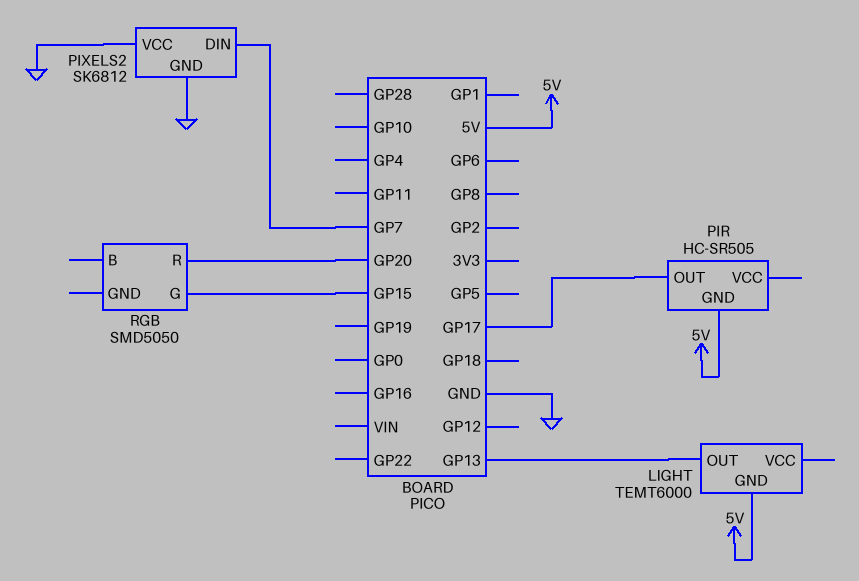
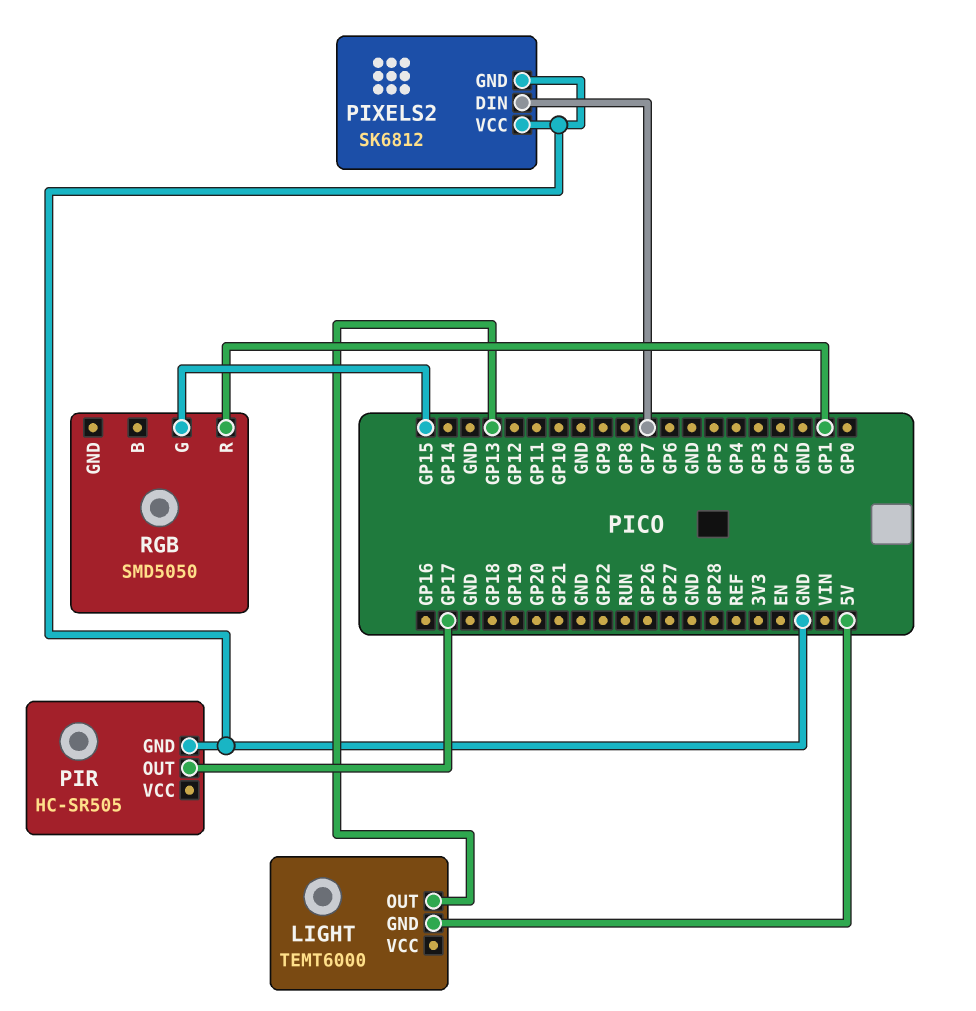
PIR pin GND: 5V -> GND
RGB pin R: GP20 -> GP1

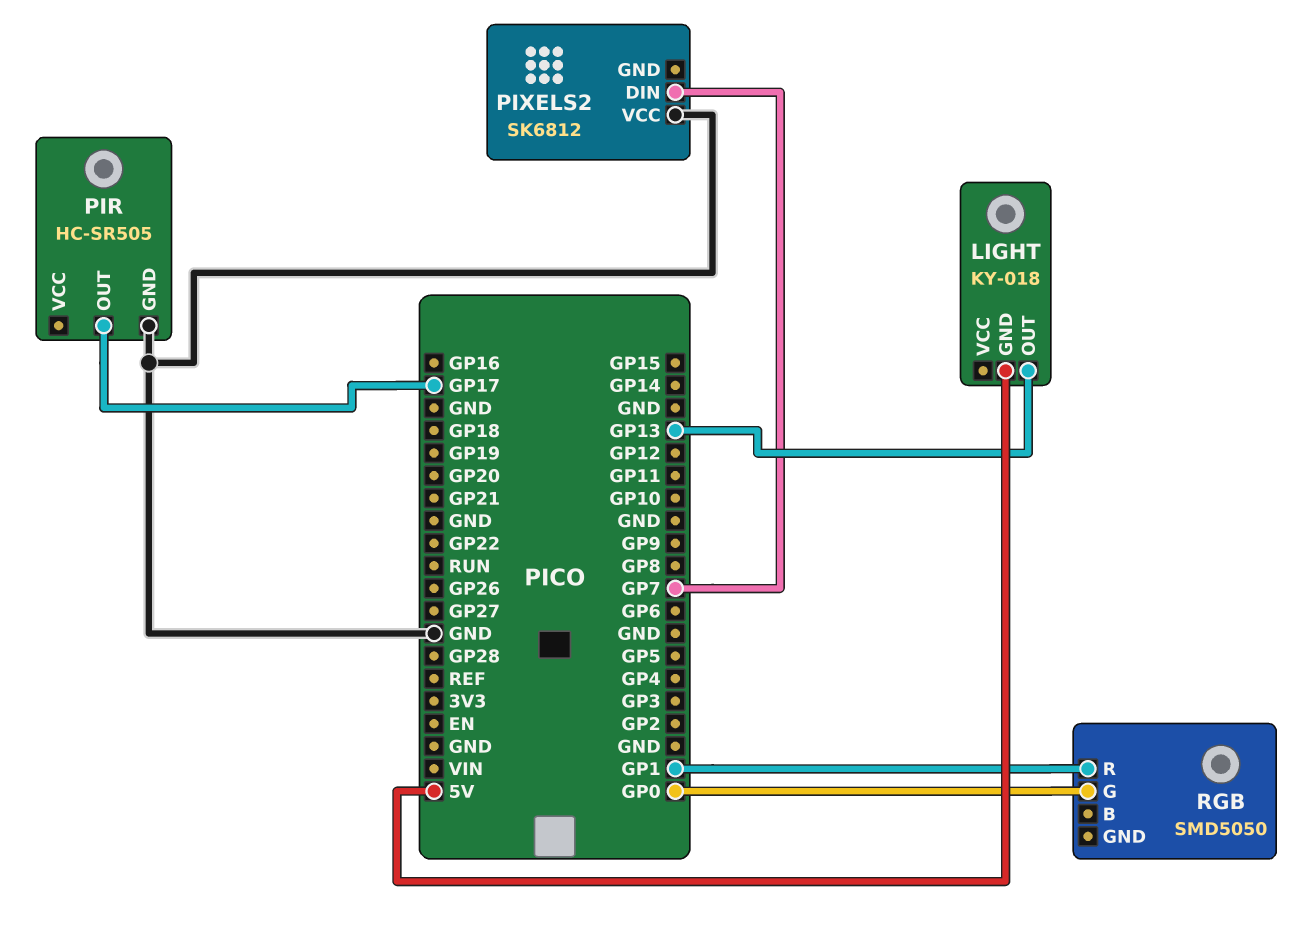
LIGHT: TEMT6000 -> KY-018
PIXELS2 pin GND: GND -> none
RGB pin G: GP15 -> GP0

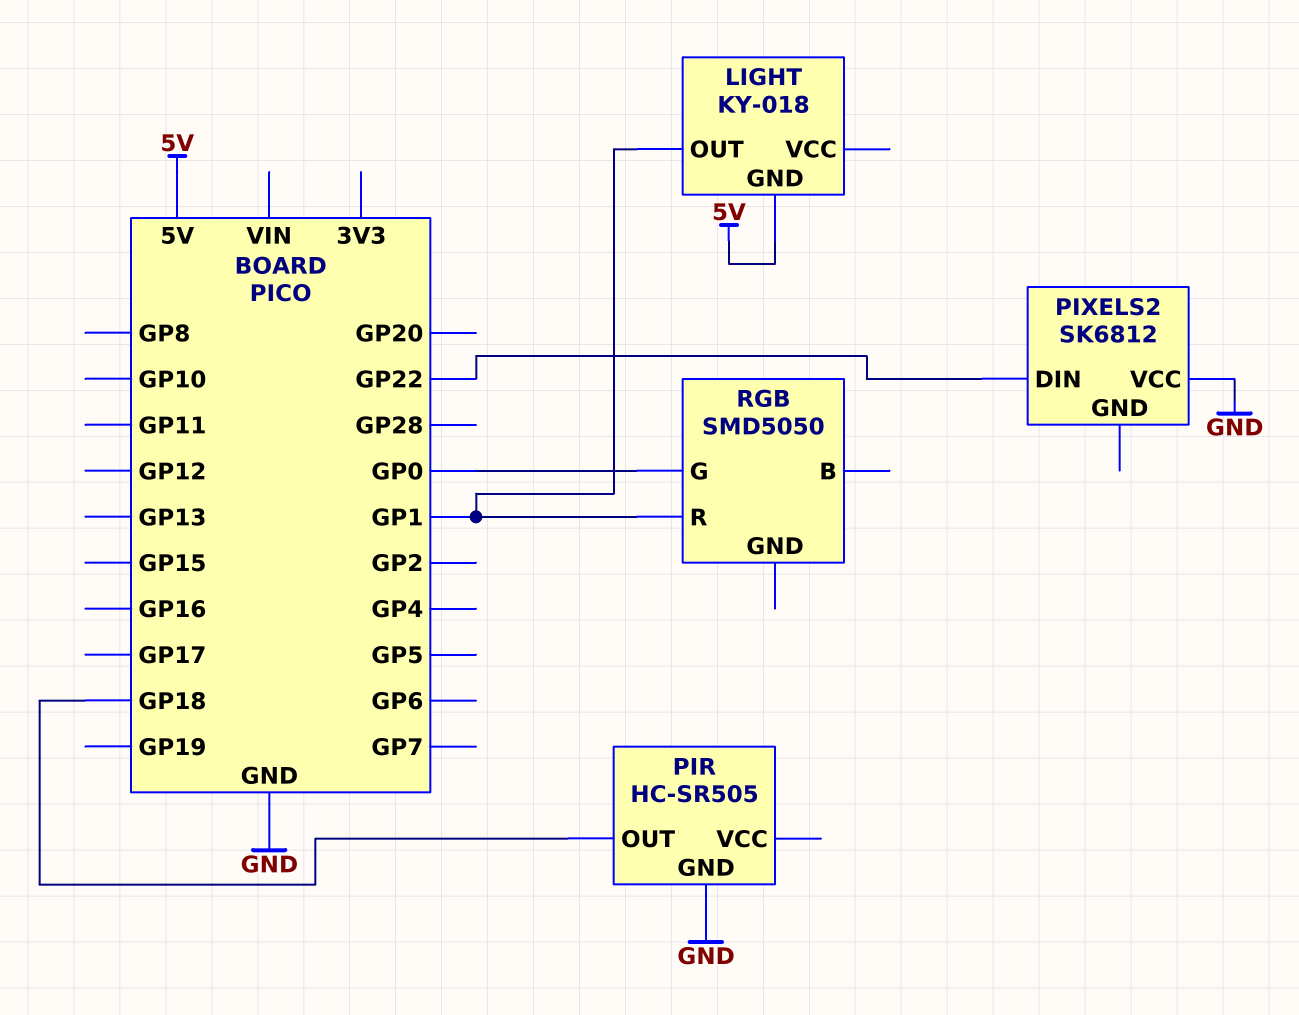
LIGHT pin OUT: GP13 -> GP1
PIR pin OUT: GP17 -> GP18
PIXELS2 pin DIN: GP7 -> GP22

